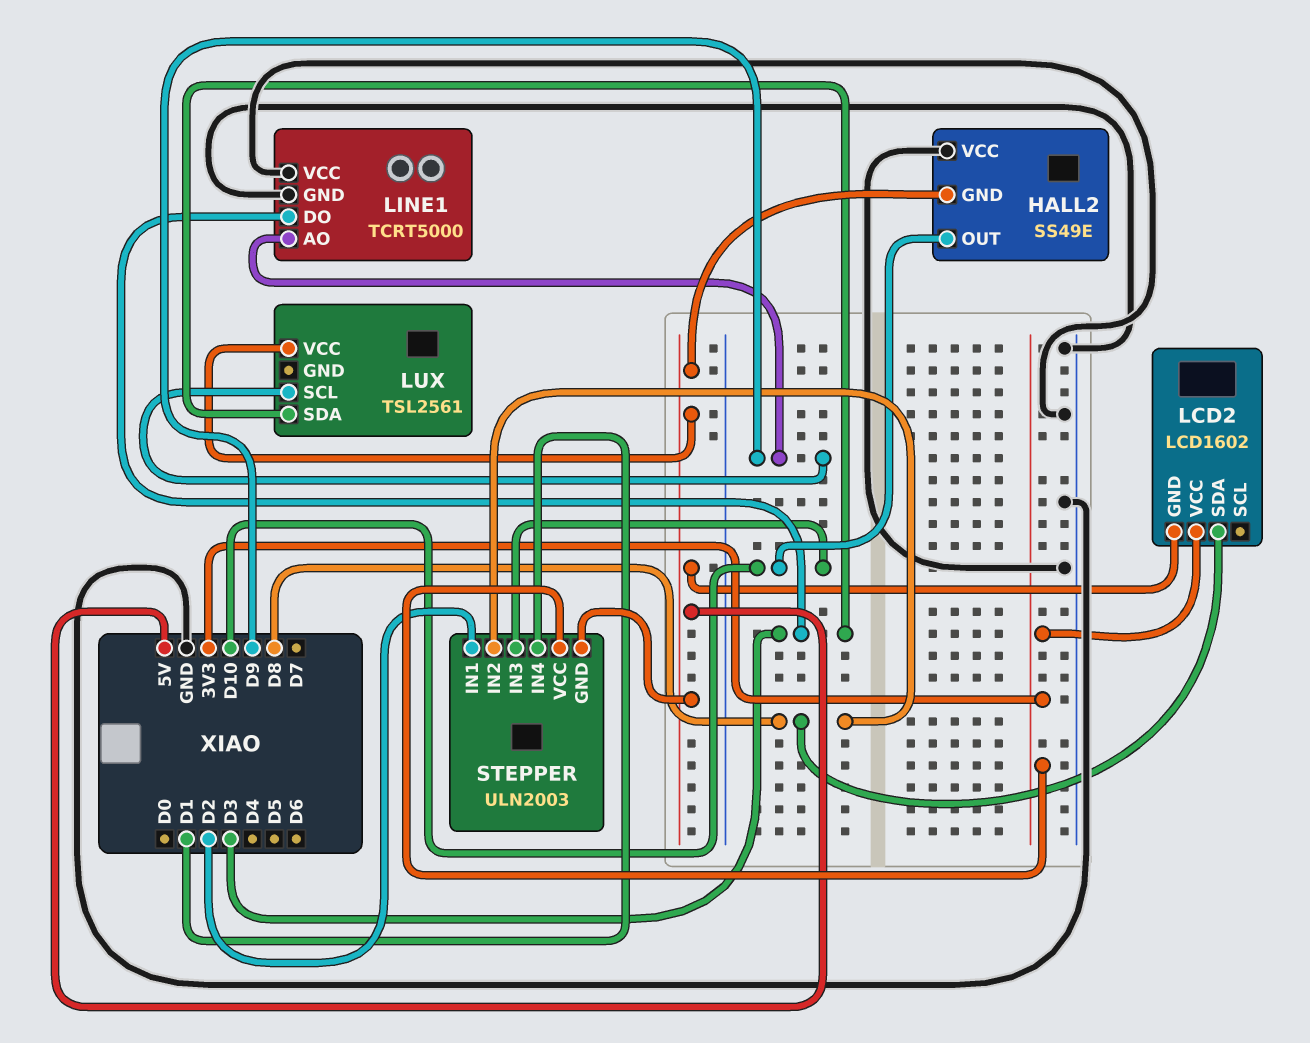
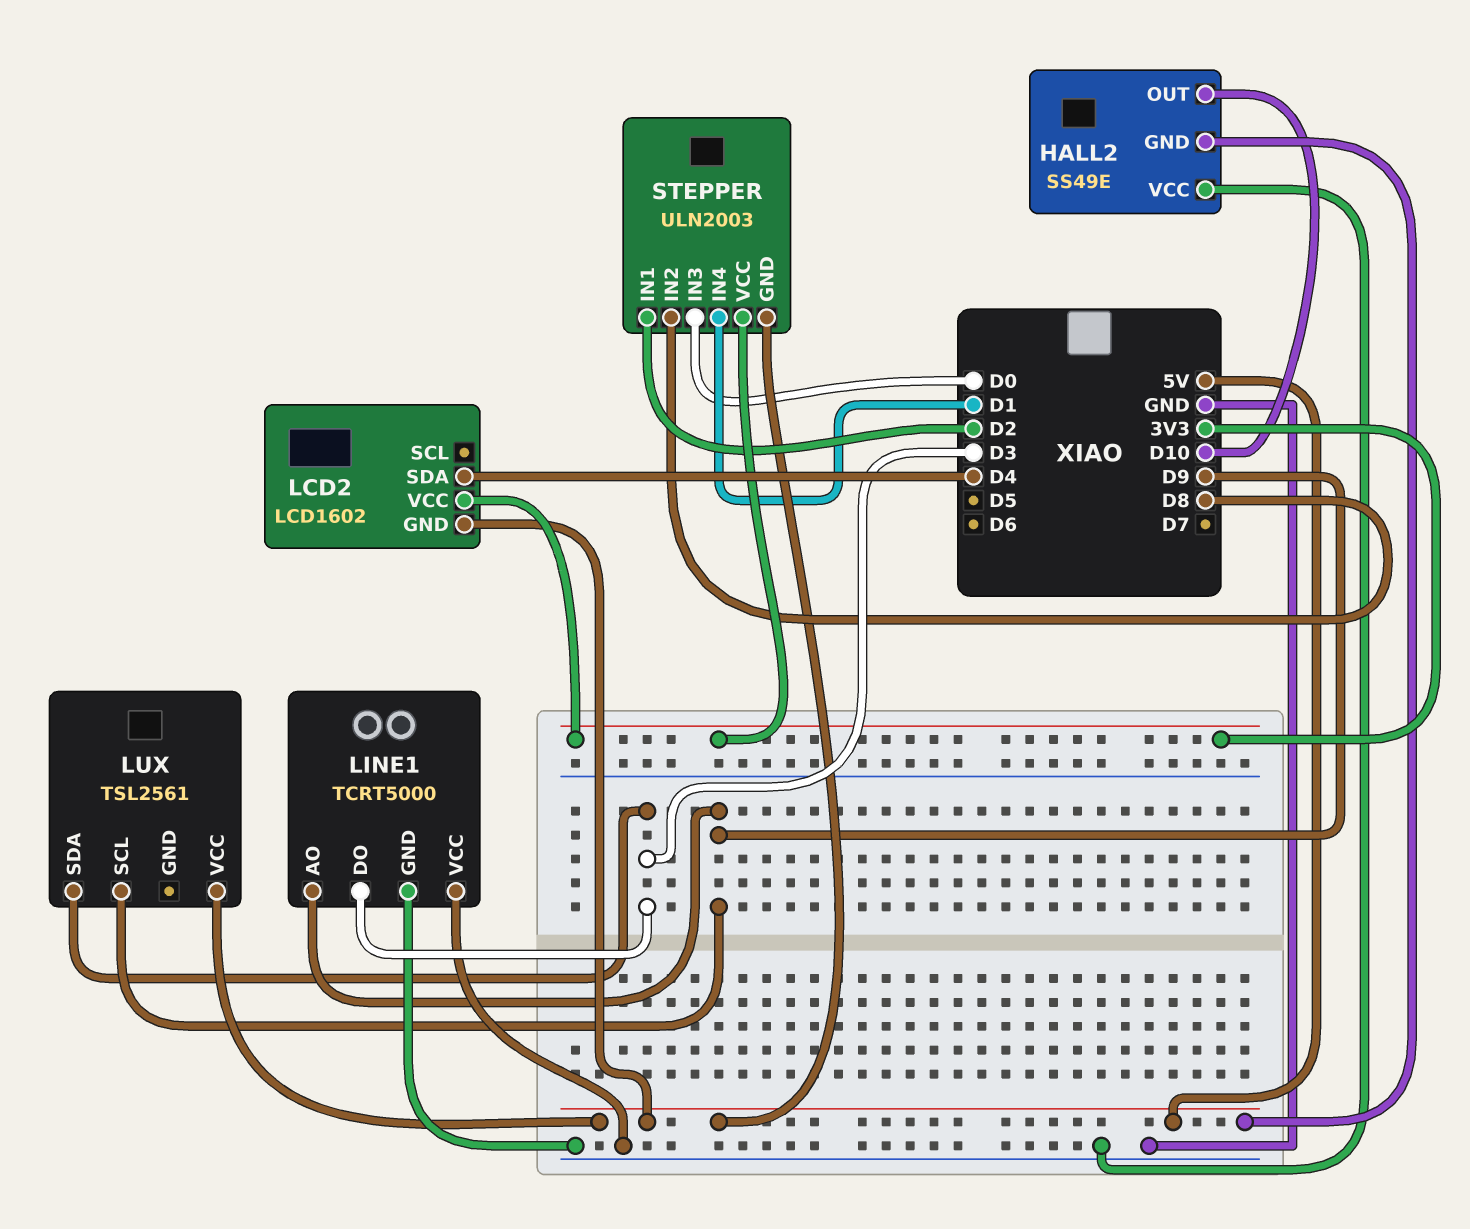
LCD2 pin SDA: D8 -> D4
STEPPER pin IN3: D10 -> D0

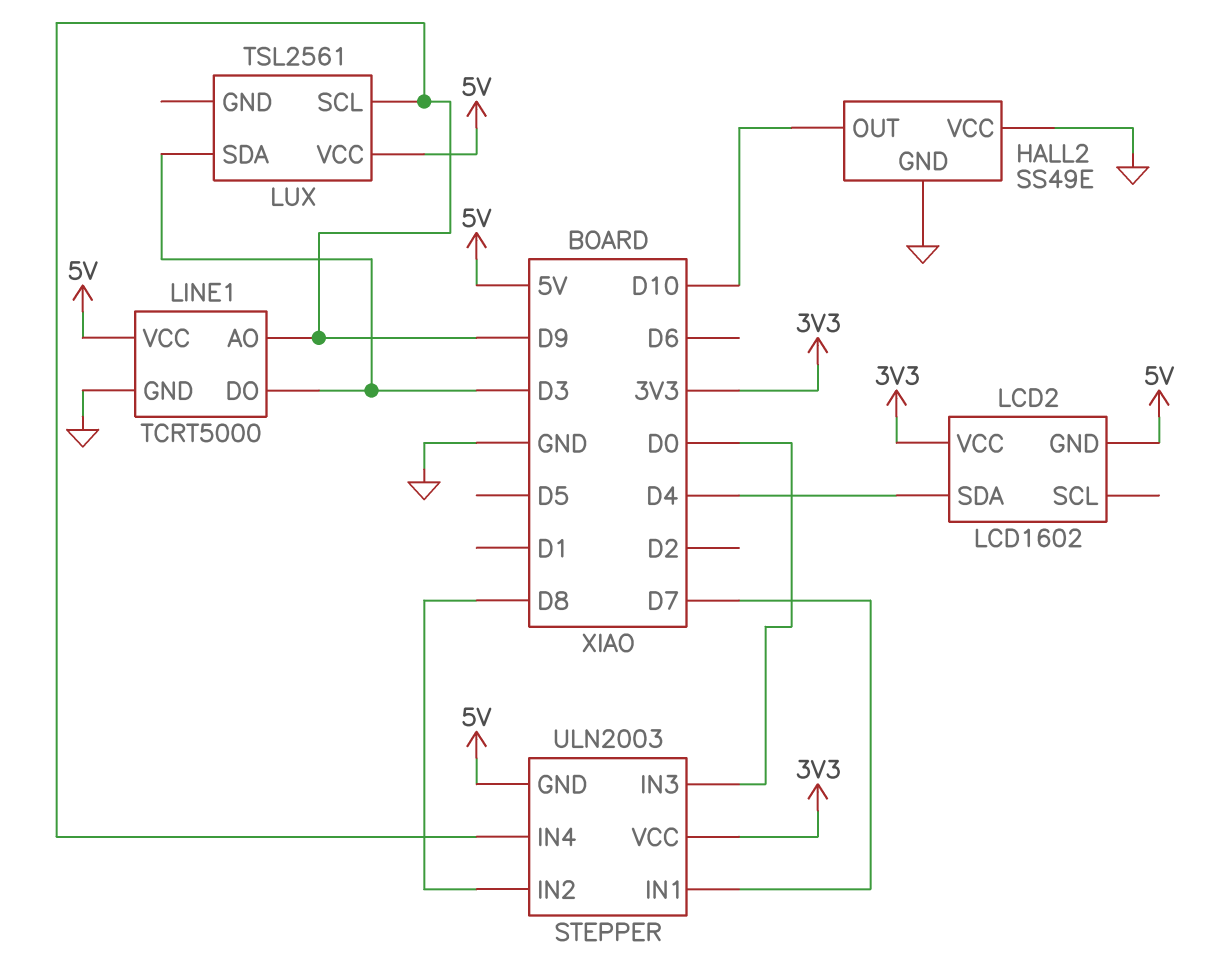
HALL2 pin GND: 5V -> GND
LINE1 pin VCC: GND -> 5V
STEPPER pin IN1: D2 -> D7
STEPPER pin IN4: D1 -> D9

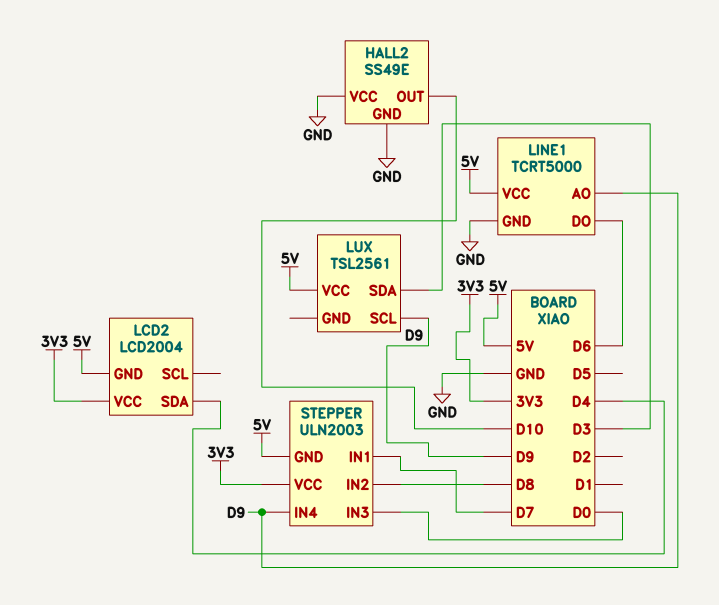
LCD2: LCD1602 -> LCD2004
LINE1 pin DO: D3 -> D6

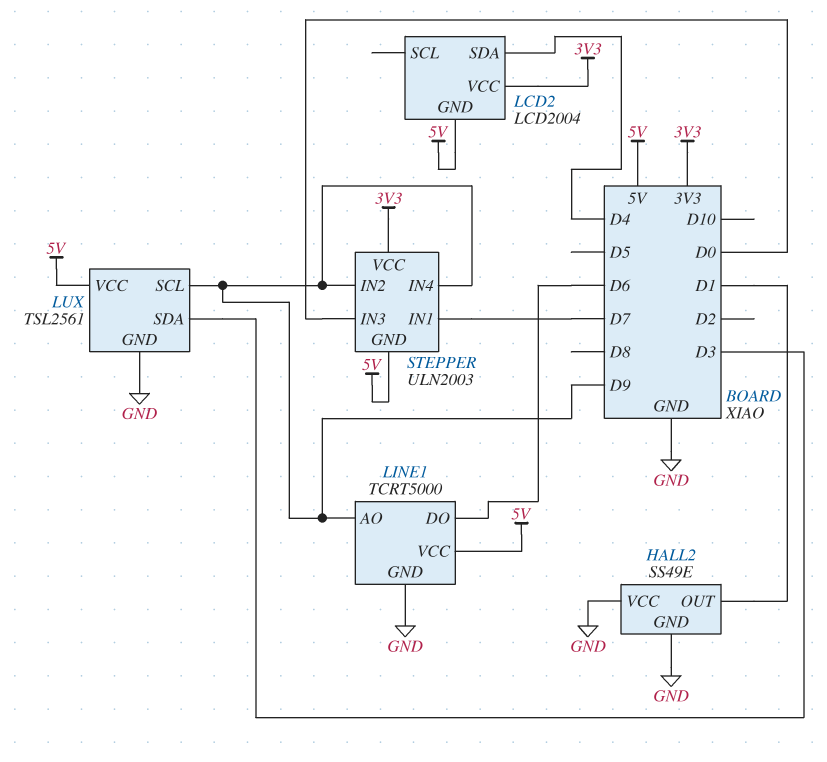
HALL2 pin OUT: D10 -> D1
LUX pin GND: none -> GND
STEPPER pin IN2: D8 -> D9

